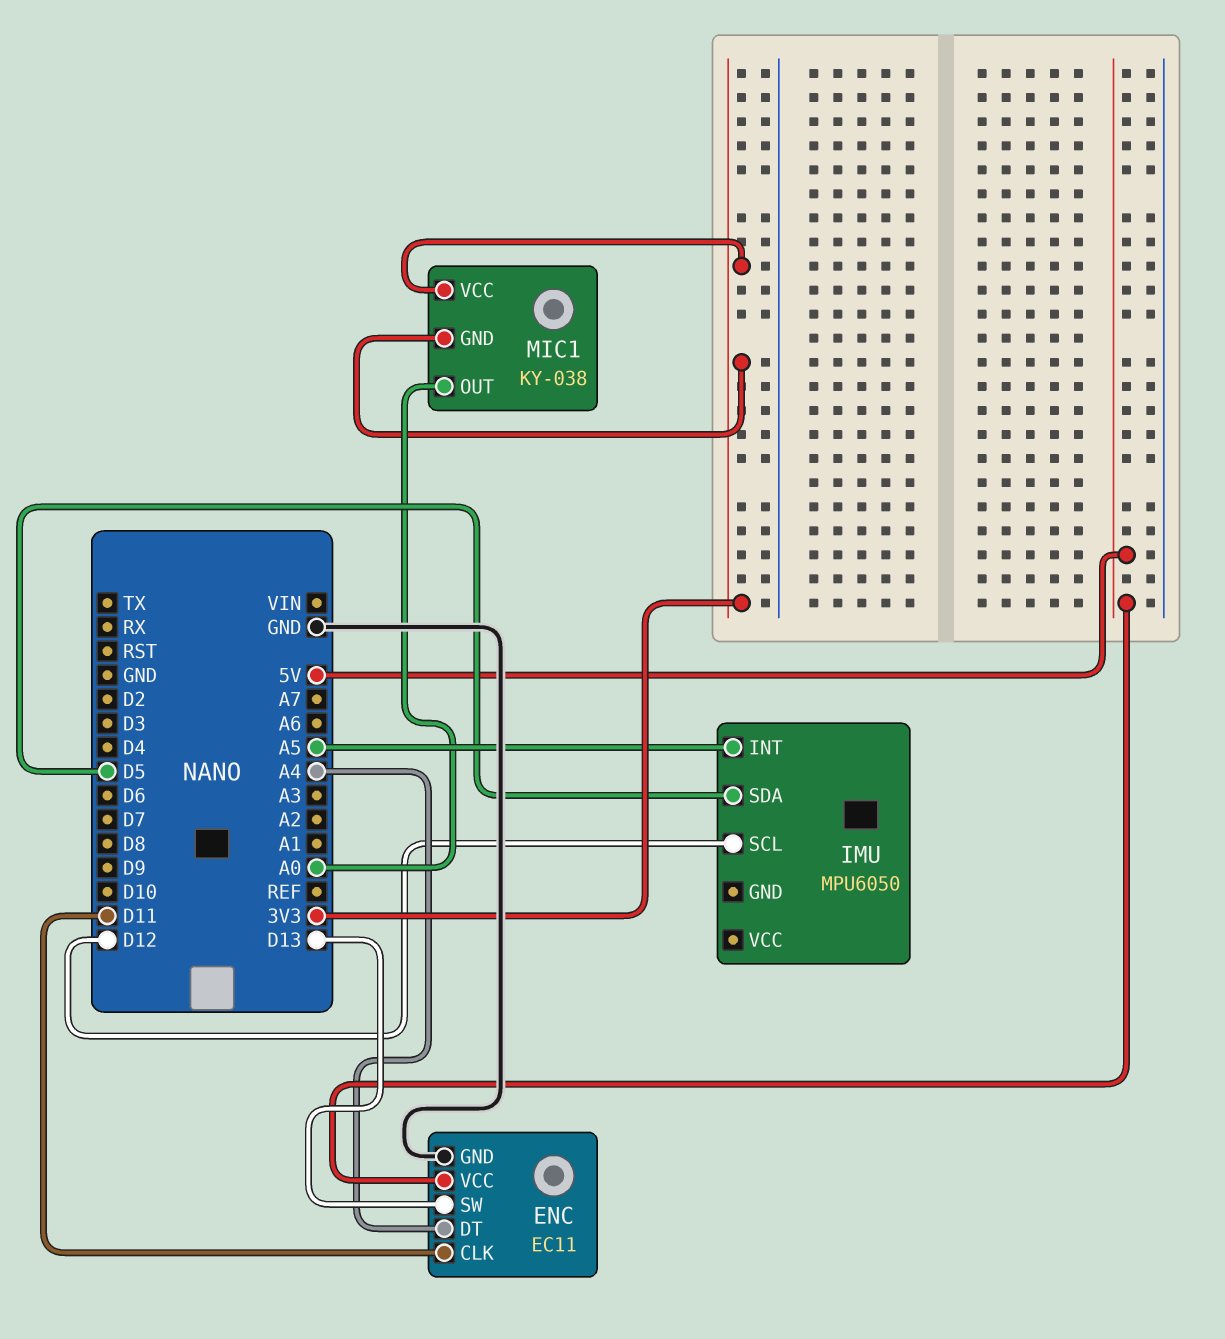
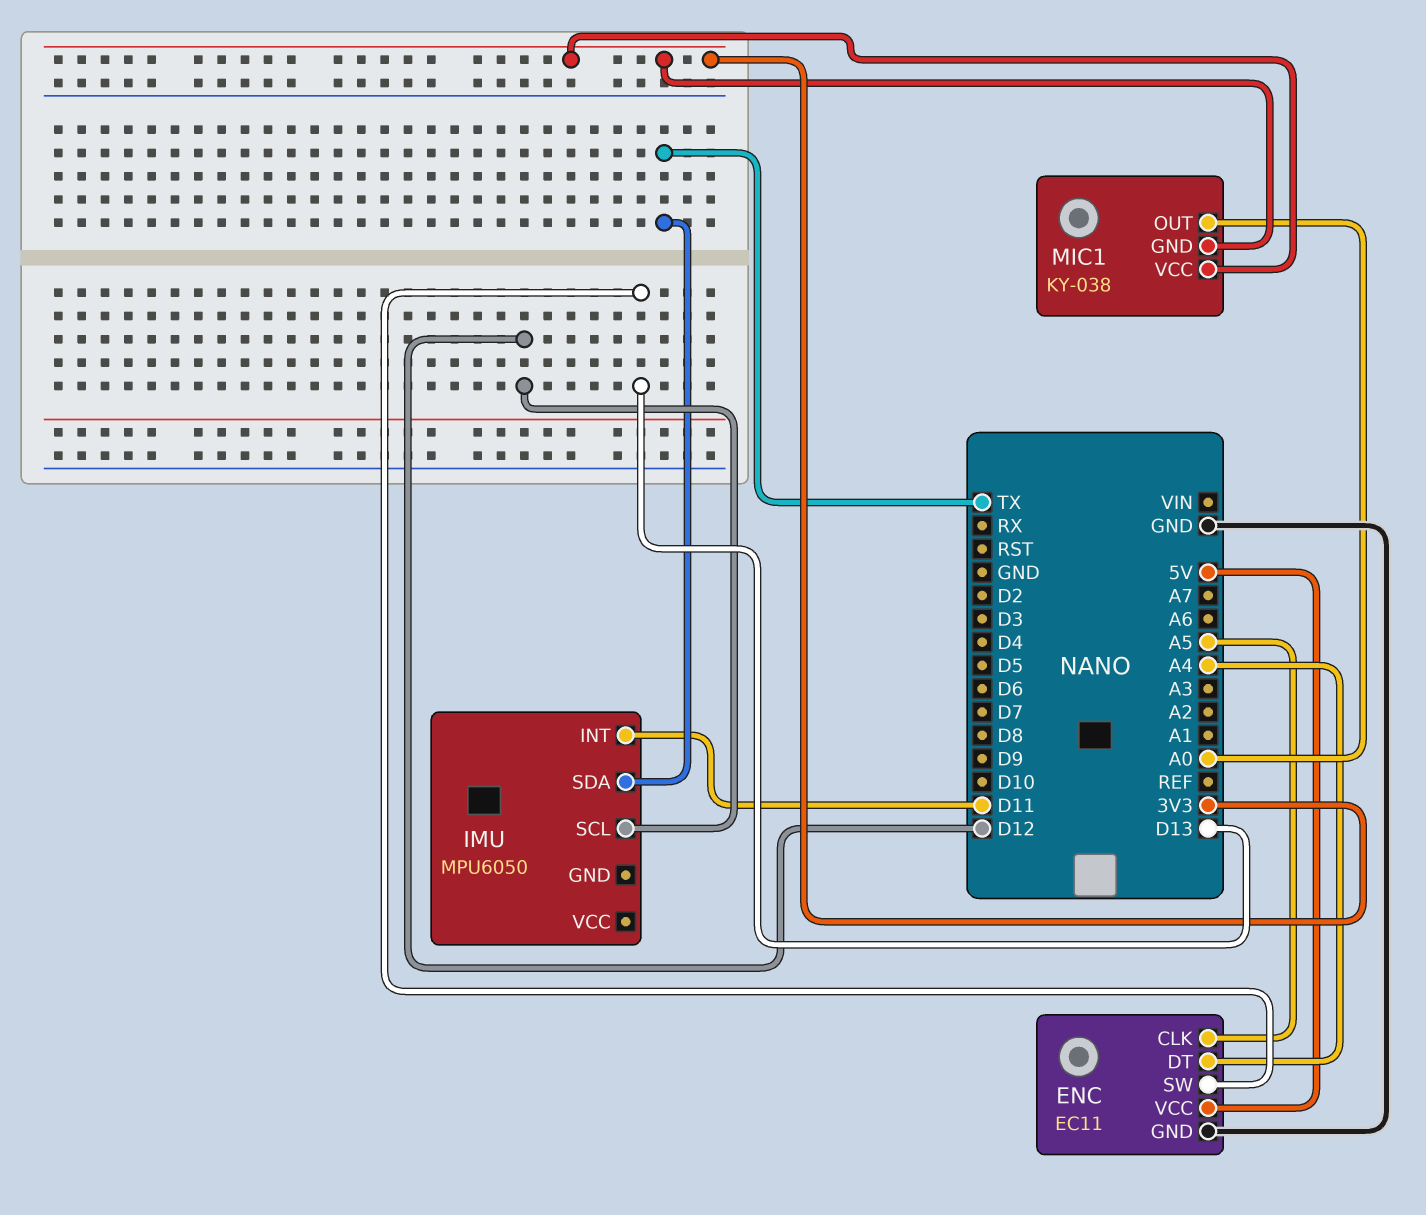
ENC pin CLK: D11 -> A5
IMU pin INT: A5 -> D11
IMU pin SDA: D5 -> TX

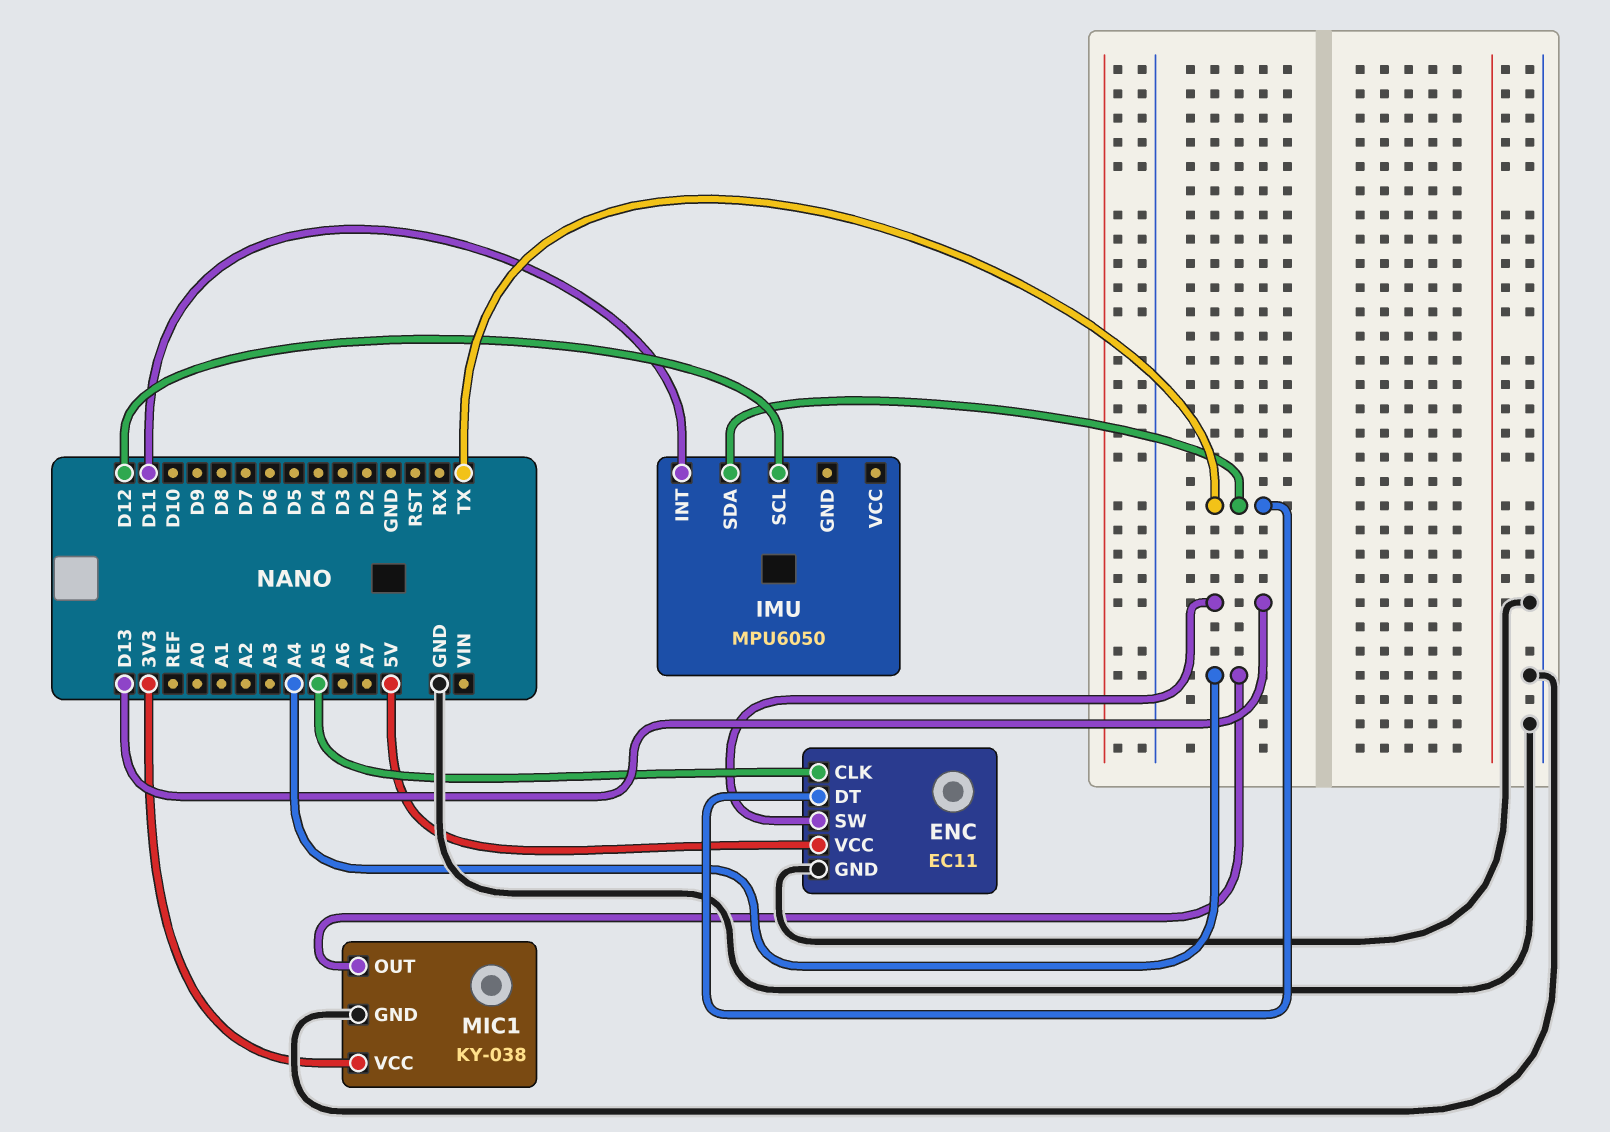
ENC pin DT: A4 -> TX
MIC1 pin GND: 3V3 -> GND
MIC1 pin OUT: A0 -> A4

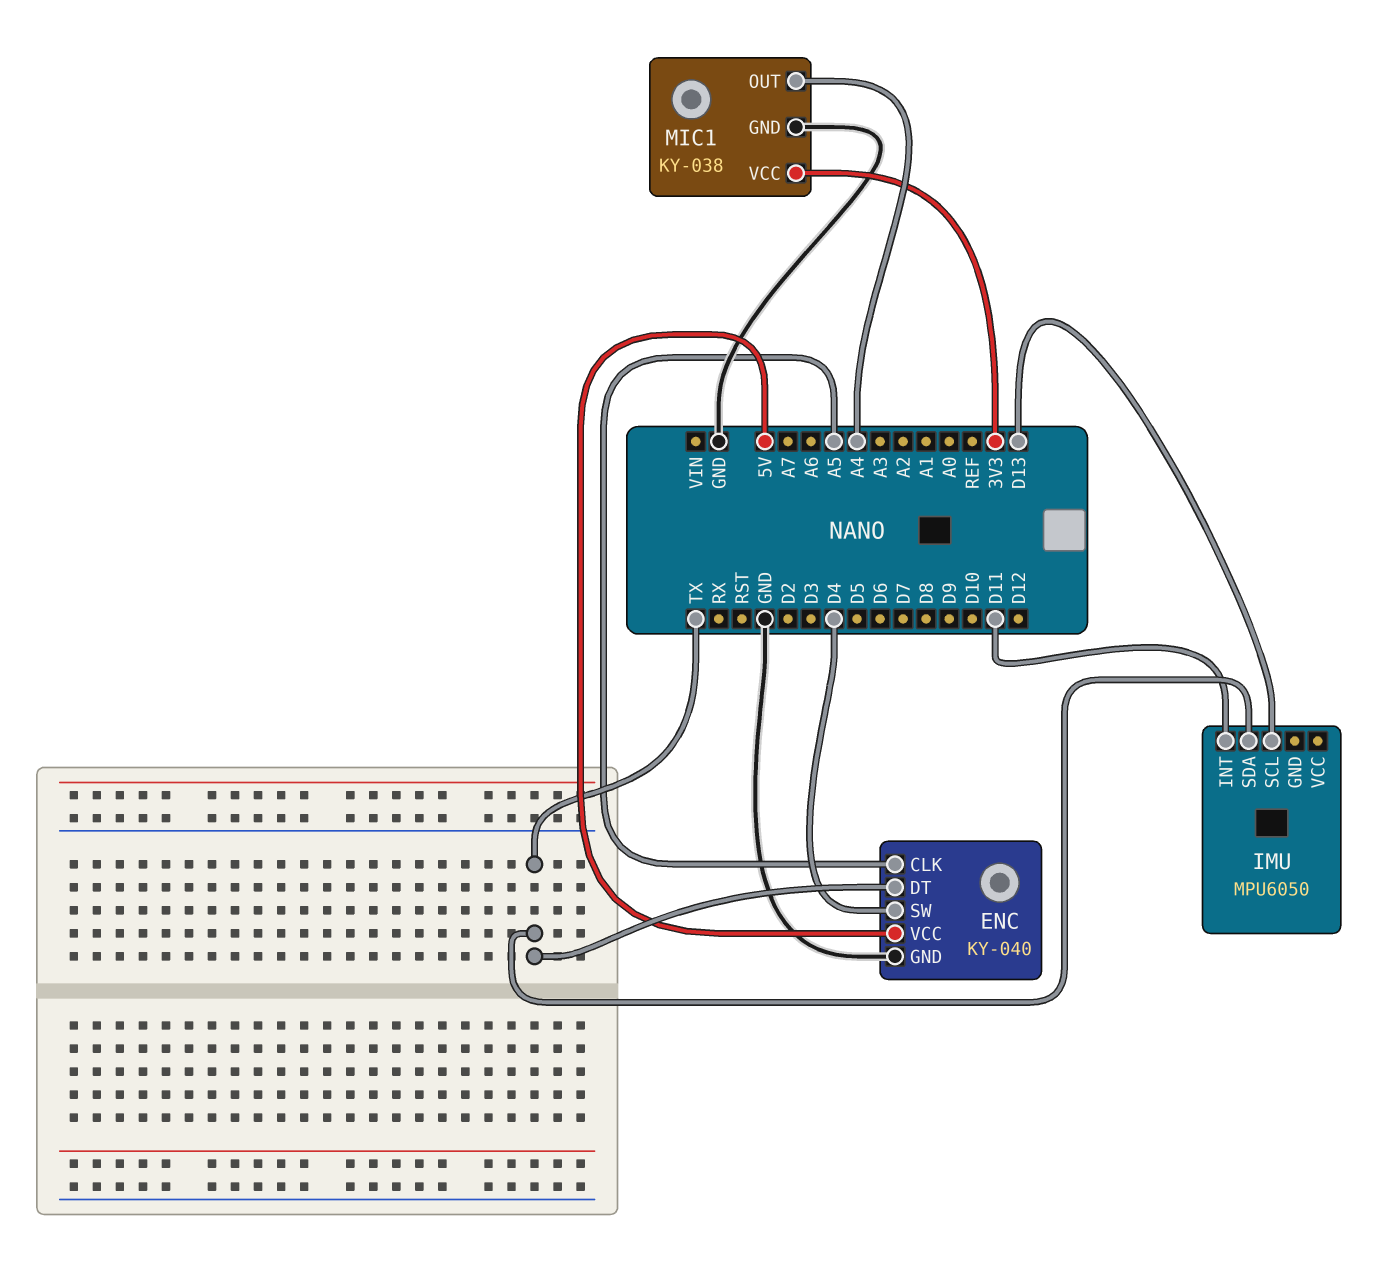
ENC: EC11 -> KY-040
ENC pin SW: D13 -> D4
IMU pin SCL: D12 -> D13

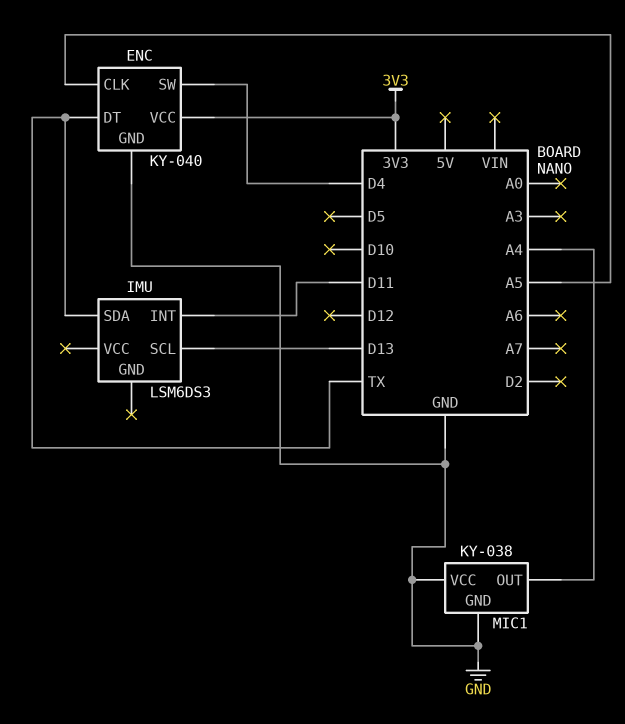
ENC pin VCC: 5V -> 3V3
IMU: MPU6050 -> LSM6DS3
MIC1 pin VCC: 3V3 -> GND

